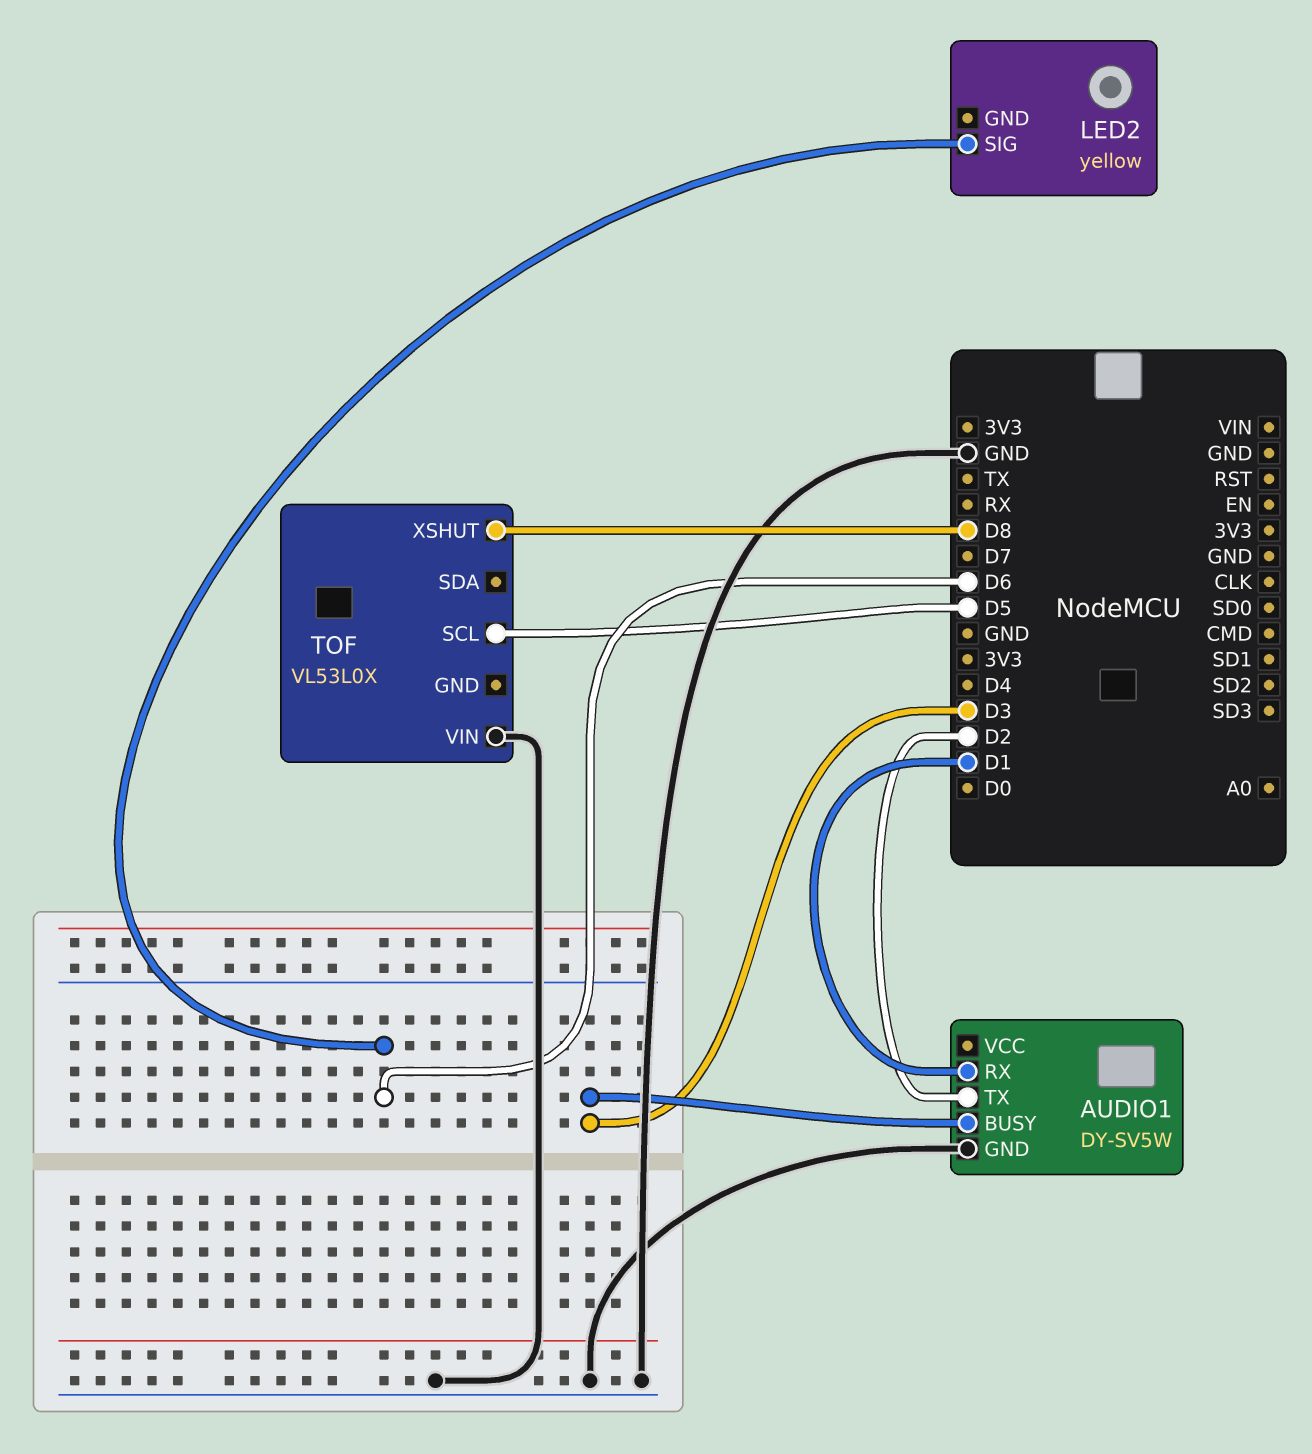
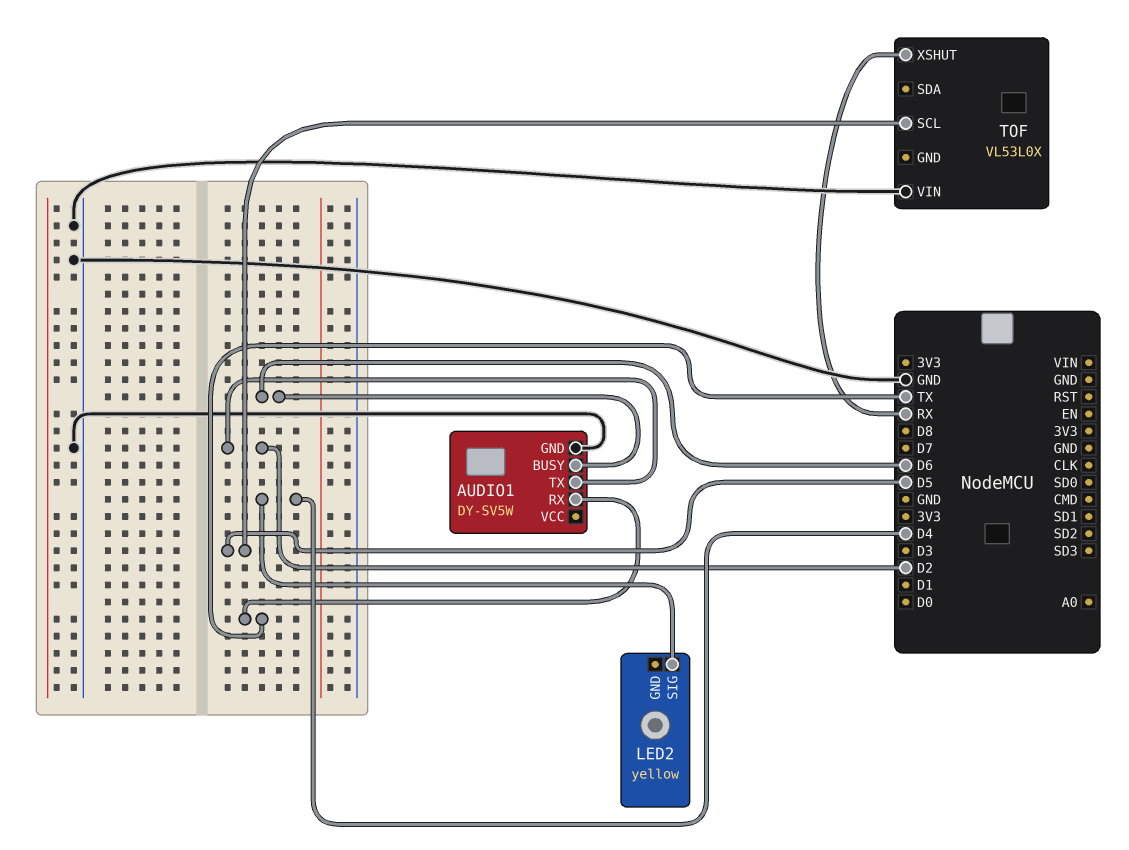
AUDIO1 pin BUSY: D3 -> D6
AUDIO1 pin RX: D1 -> TX
LED2 pin SIG: D6 -> D4
TOF pin XSHUT: D8 -> RX

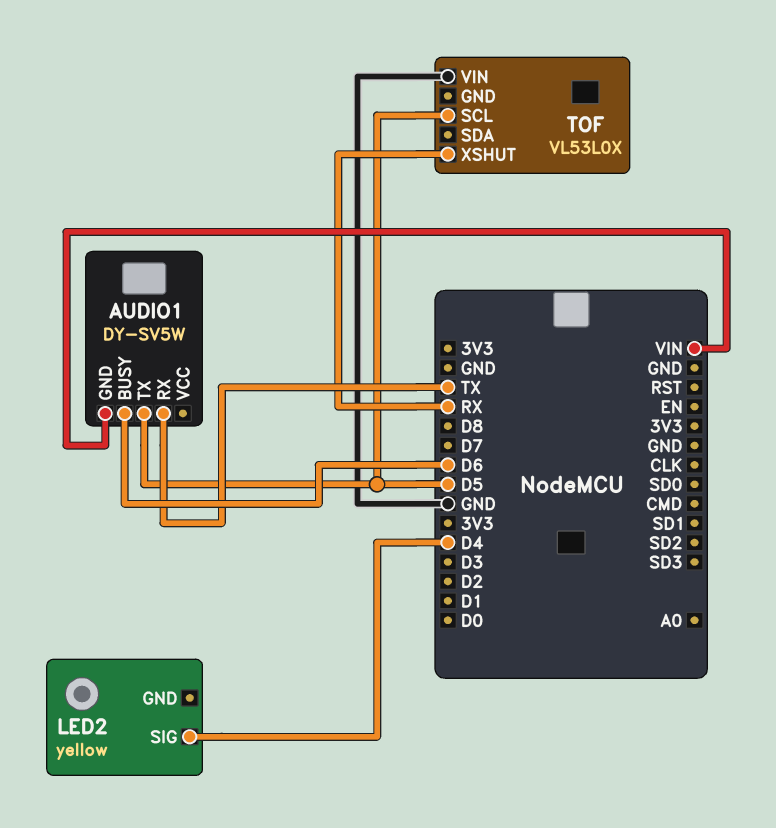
AUDIO1 pin GND: GND -> VIN
AUDIO1 pin TX: D2 -> D5

